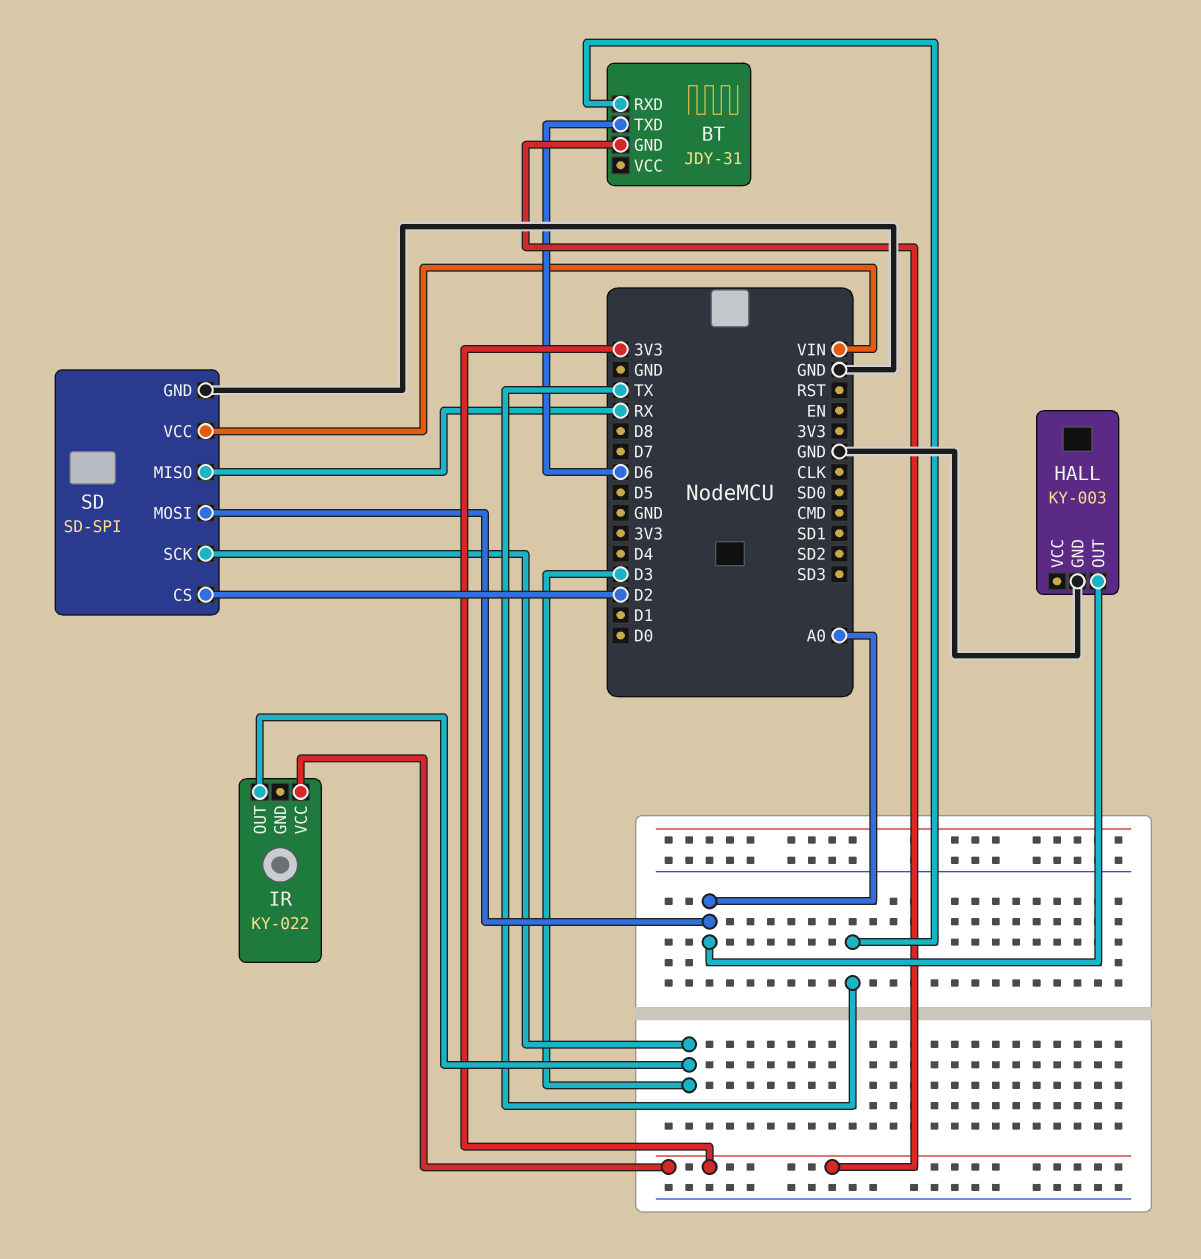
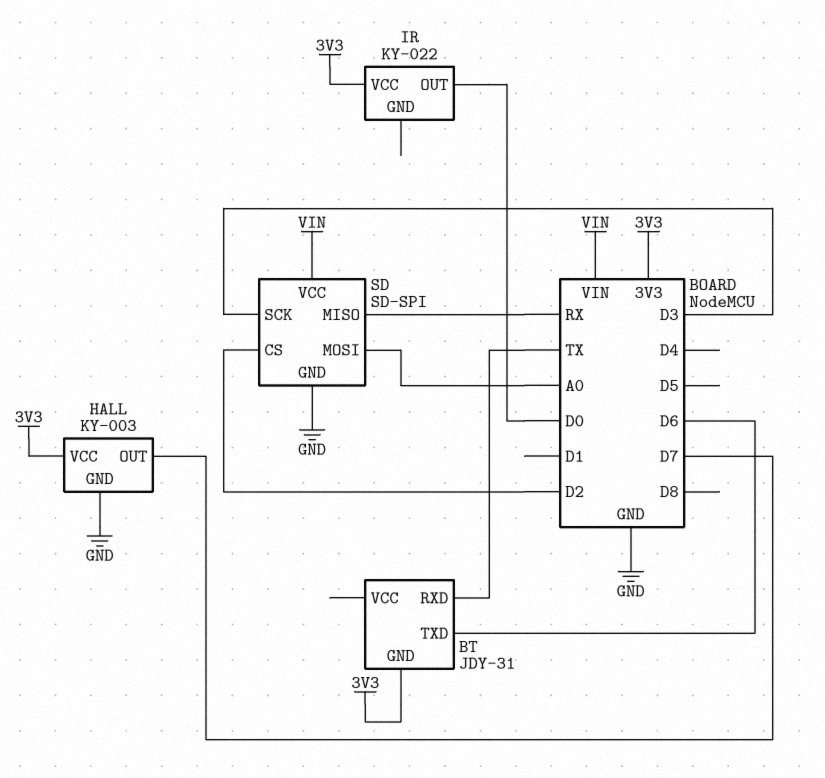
HALL pin OUT: A0 -> D7
HALL pin VCC: none -> 3V3
IR pin OUT: D3 -> D0

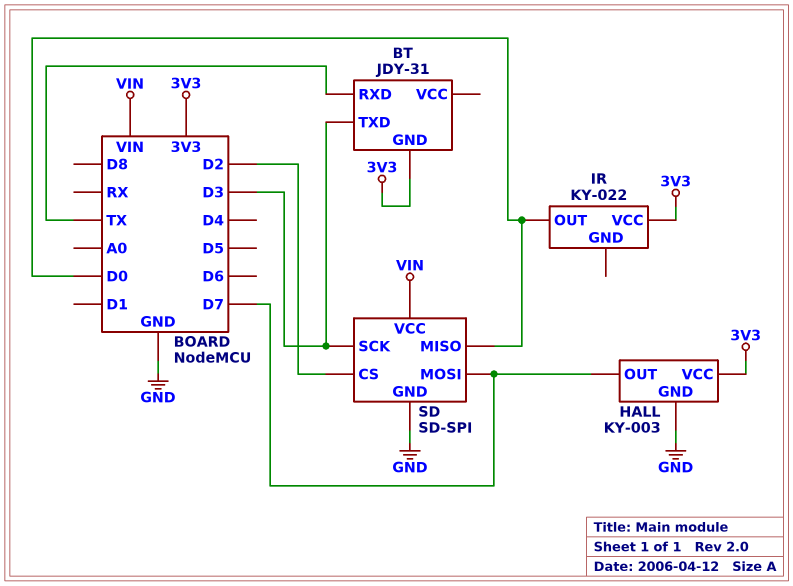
BT pin TXD: D6 -> D3
SD pin MISO: RX -> D0
SD pin MOSI: A0 -> D7

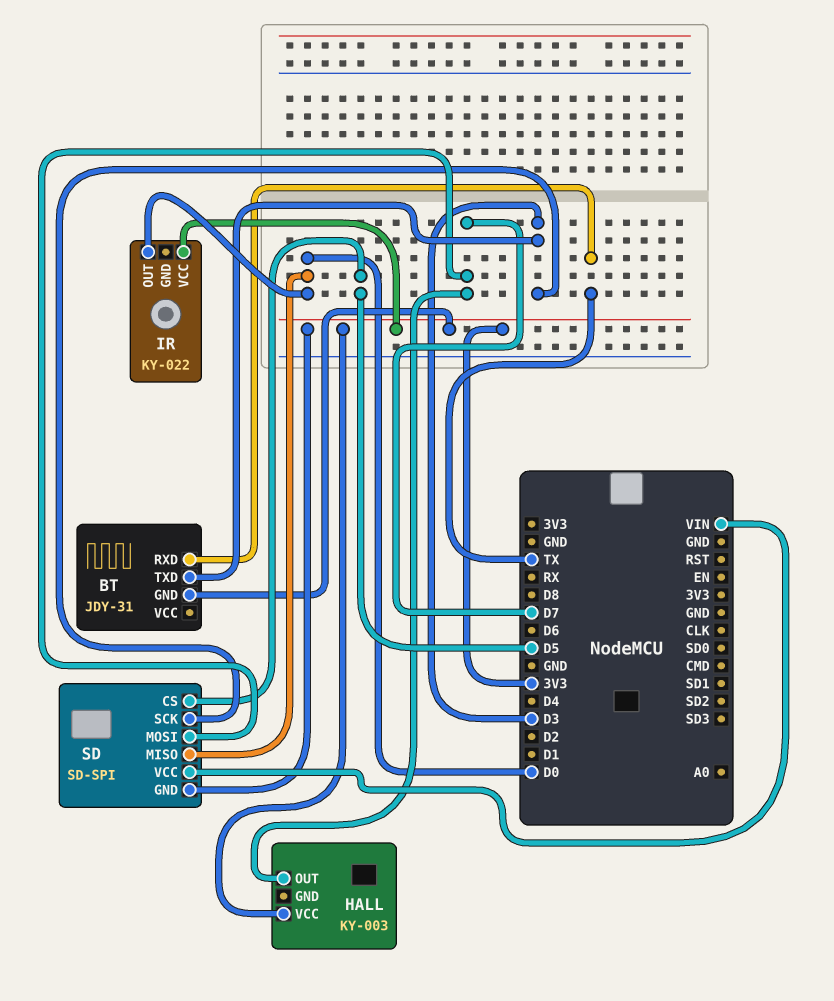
HALL pin GND: GND -> none
SD pin CS: D2 -> D5
SD pin GND: GND -> 3V3

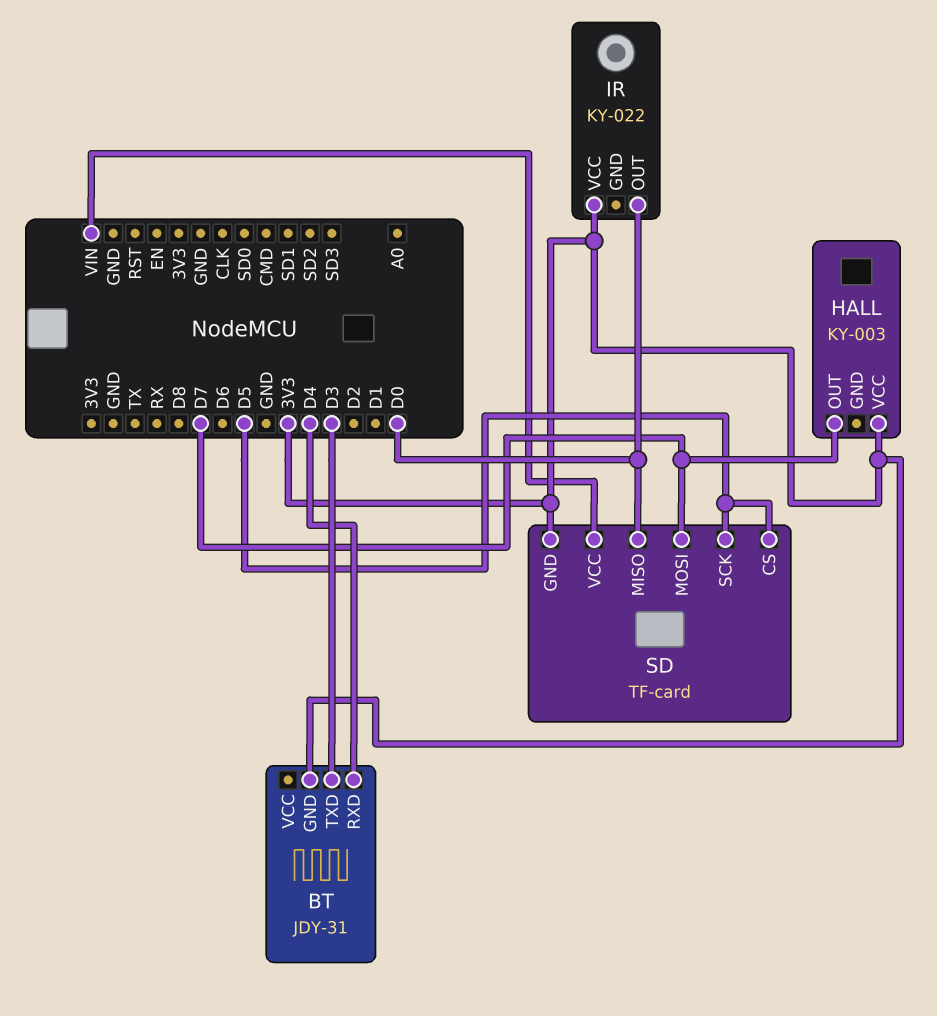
BT pin RXD: TX -> D4
SD: SD-SPI -> TF-card
SD pin SCK: D3 -> D5

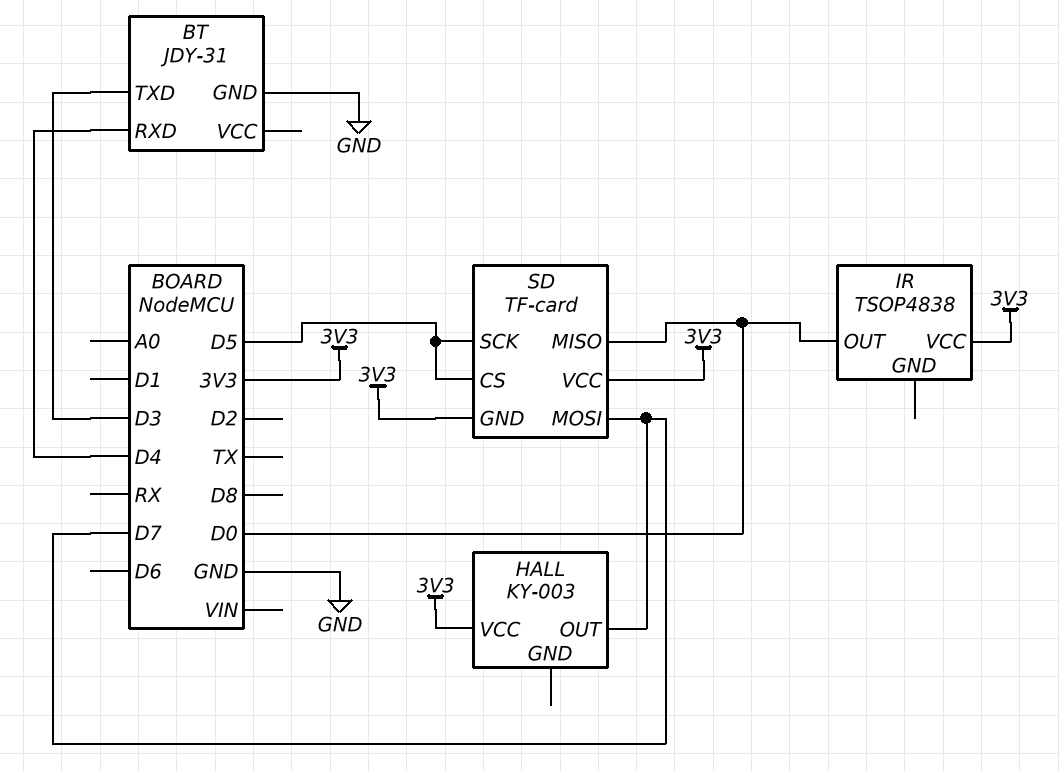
BT pin GND: 3V3 -> GND
IR: KY-022 -> TSOP4838
SD pin VCC: VIN -> 3V3

